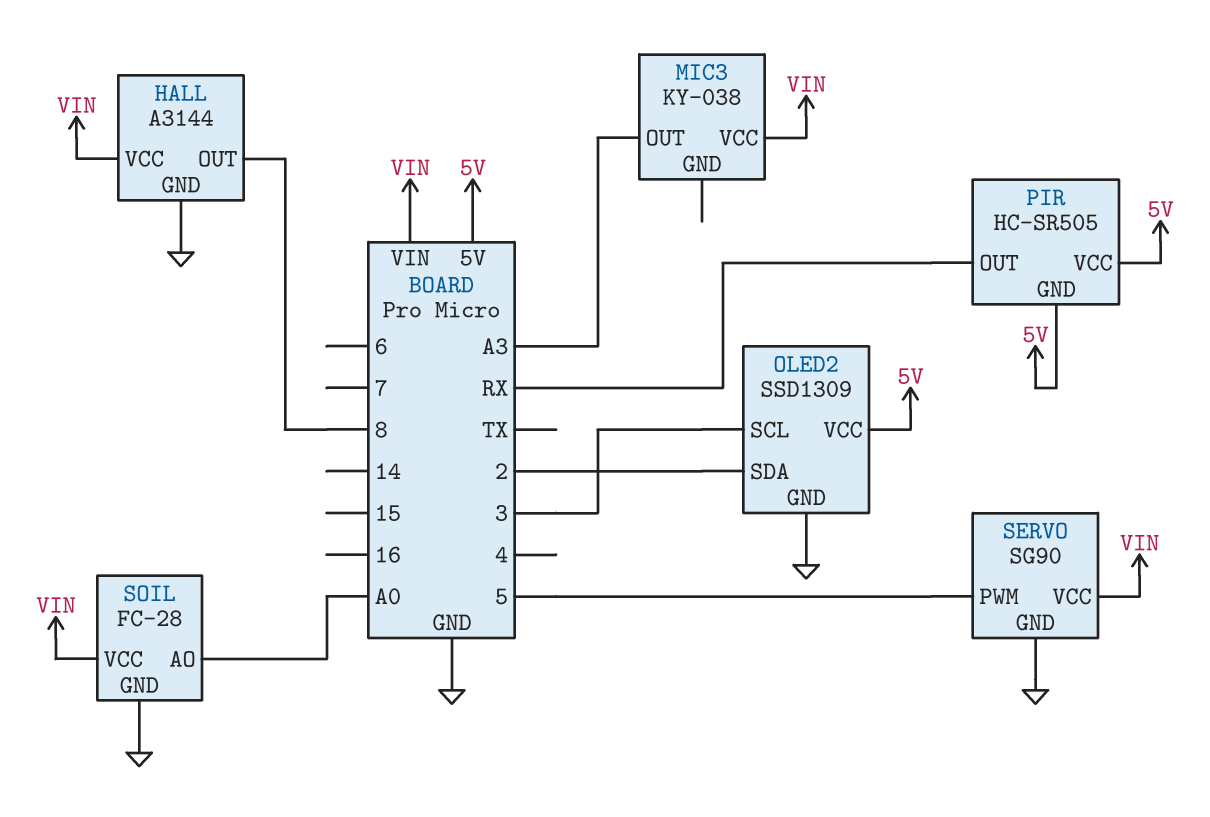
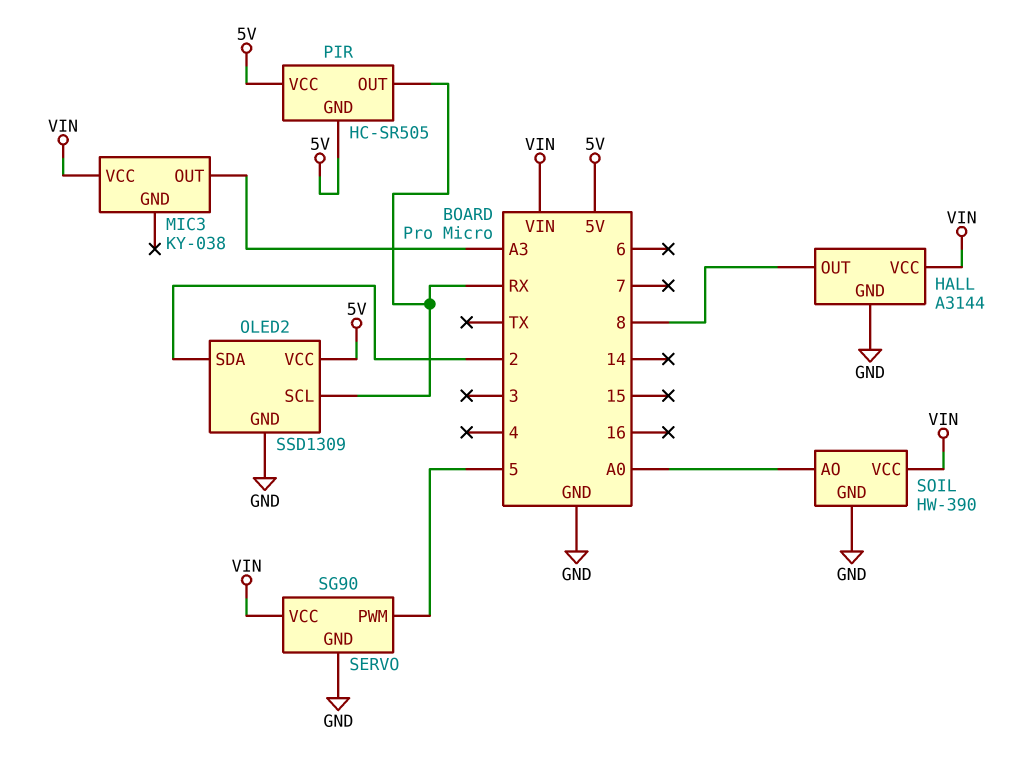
OLED2 pin SCL: 3 -> RX
SOIL: FC-28 -> HW-390

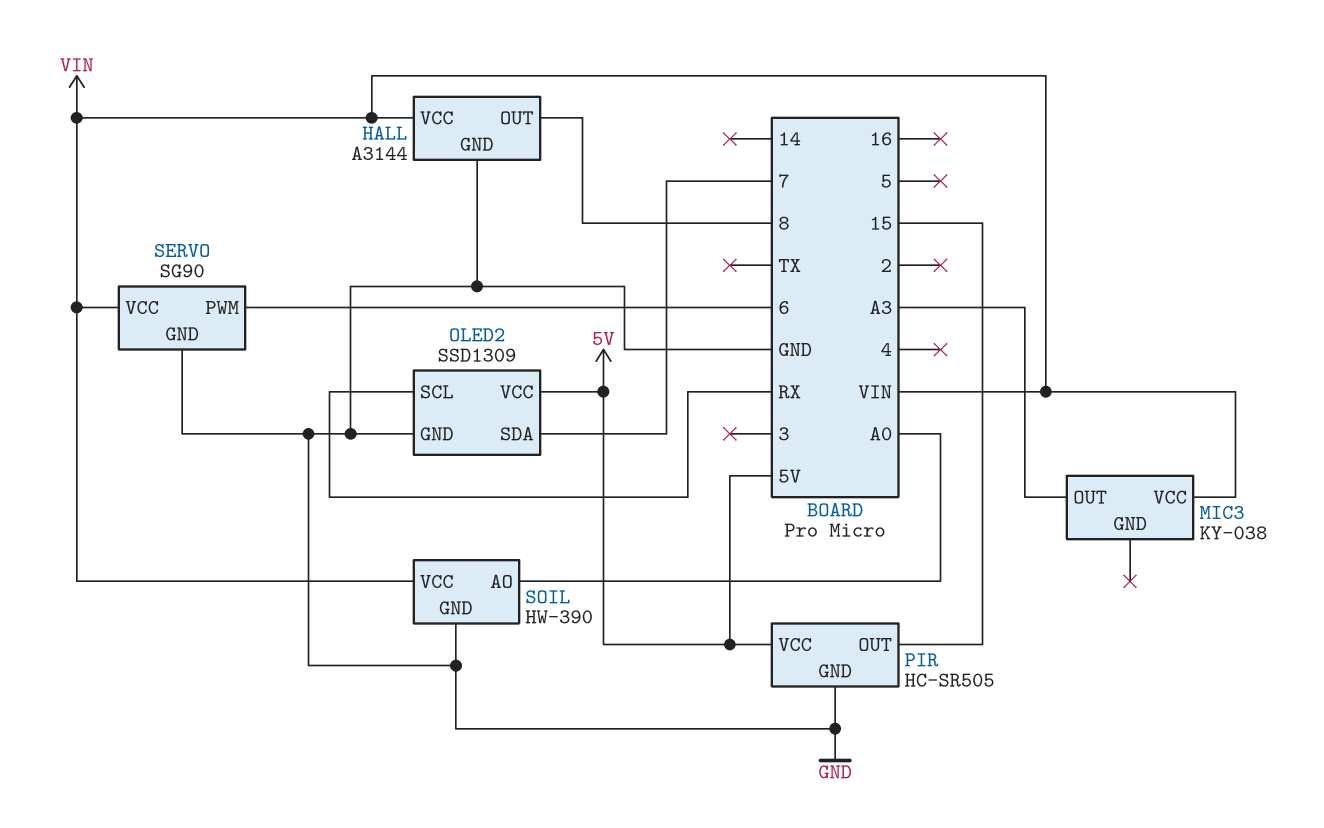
OLED2 pin SDA: 2 -> 7
PIR pin GND: 5V -> GND
PIR pin OUT: RX -> 15
SERVO pin PWM: 5 -> 6

